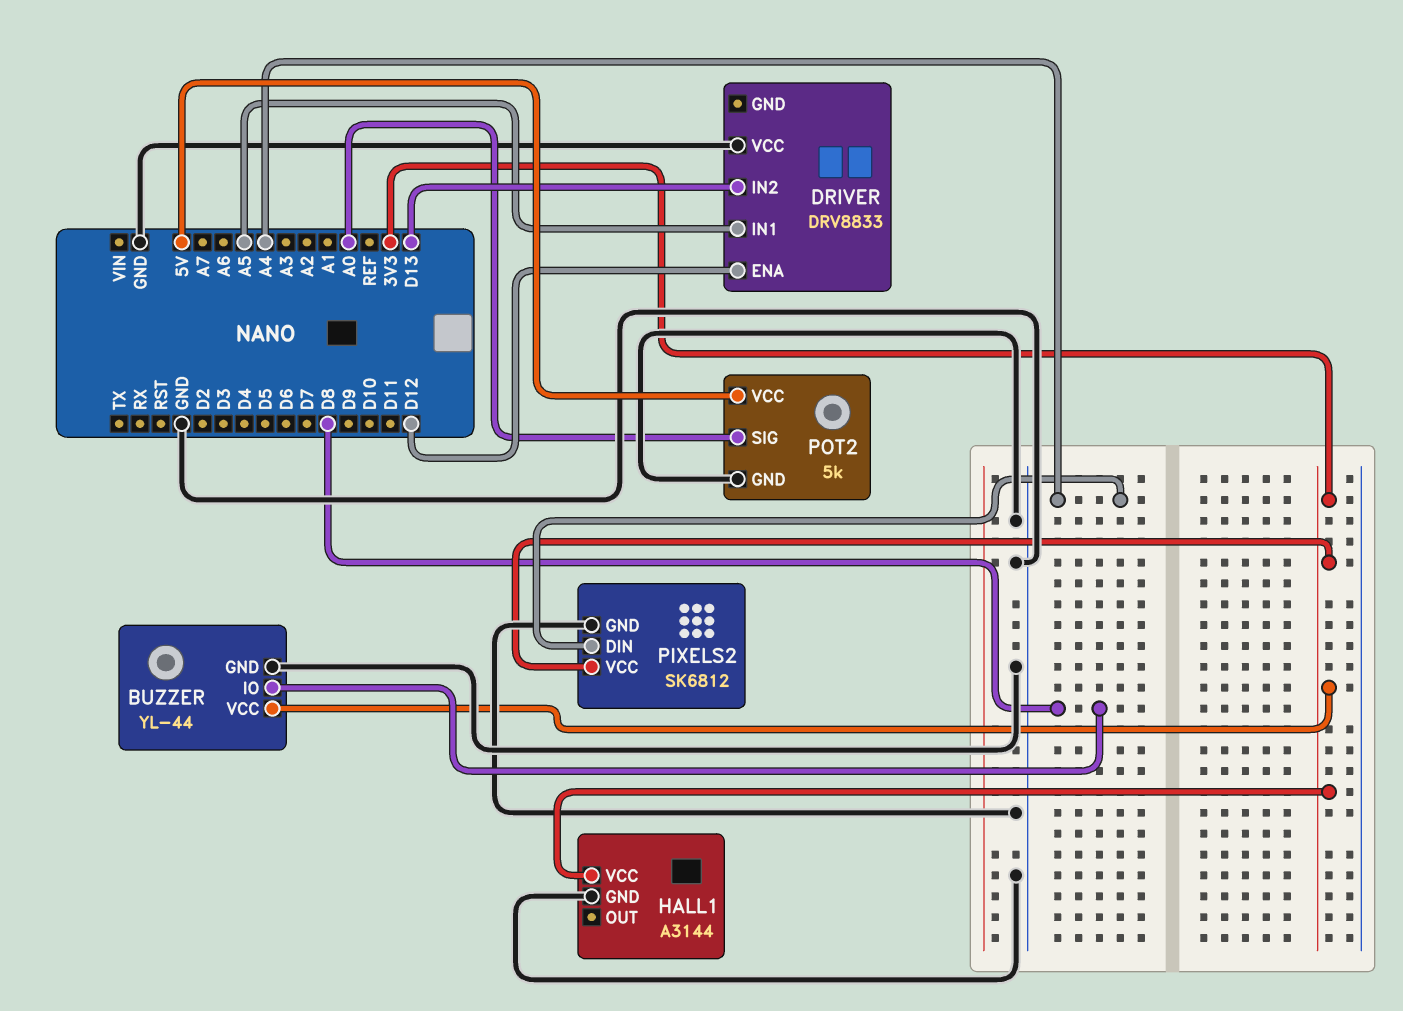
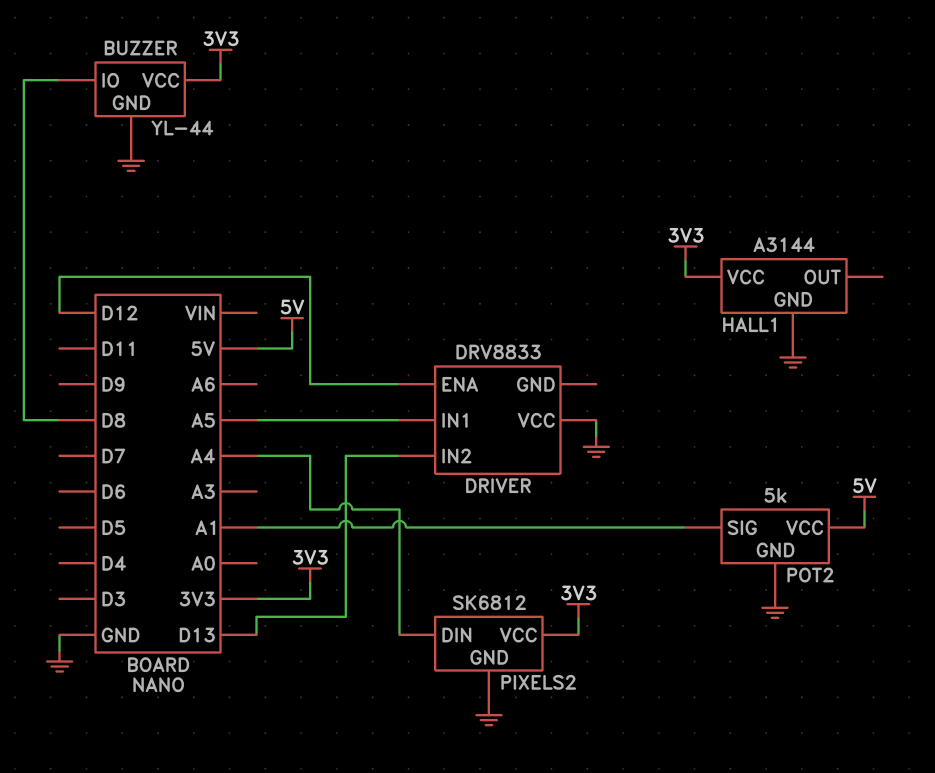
POT2 pin SIG: A0 -> A1

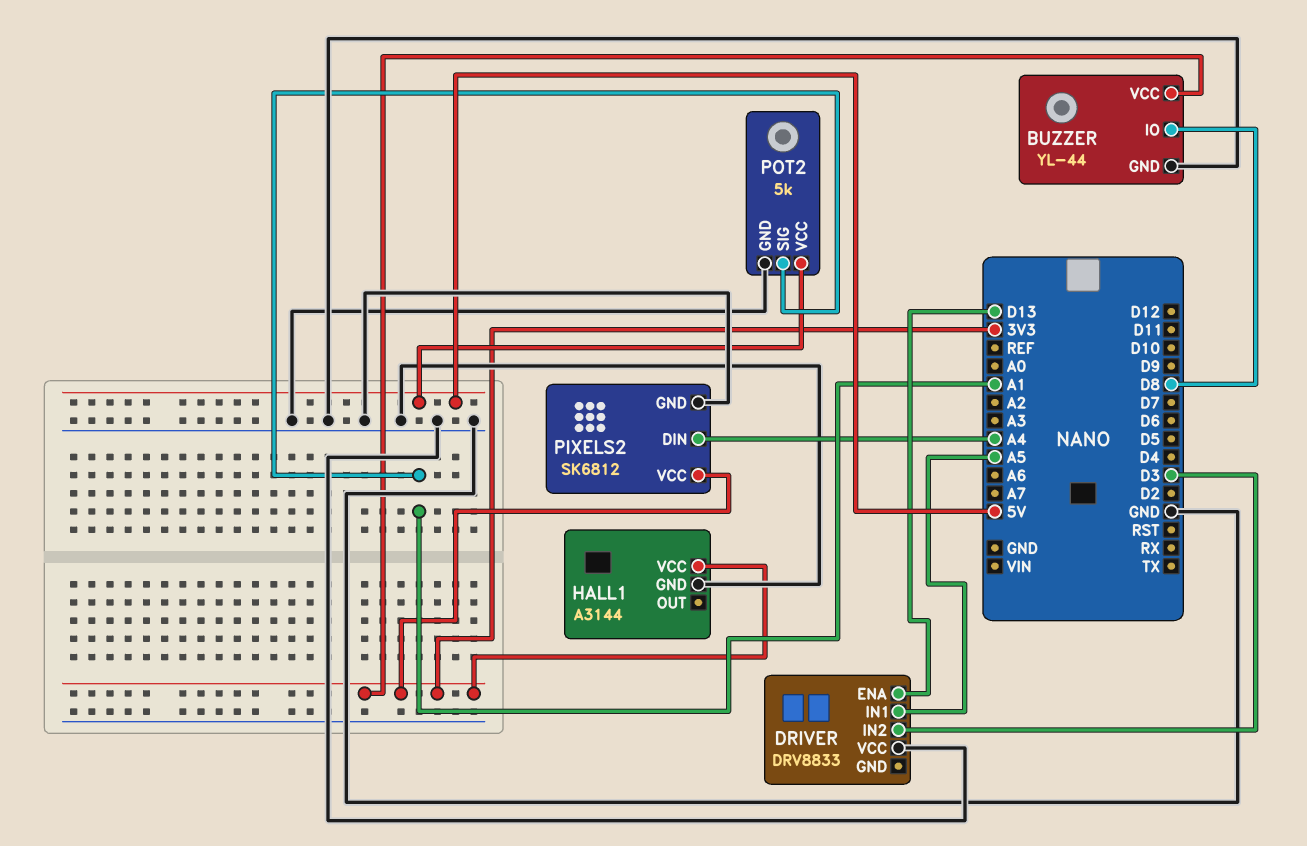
DRIVER pin ENA: D12 -> D13
DRIVER pin IN2: D13 -> D3

